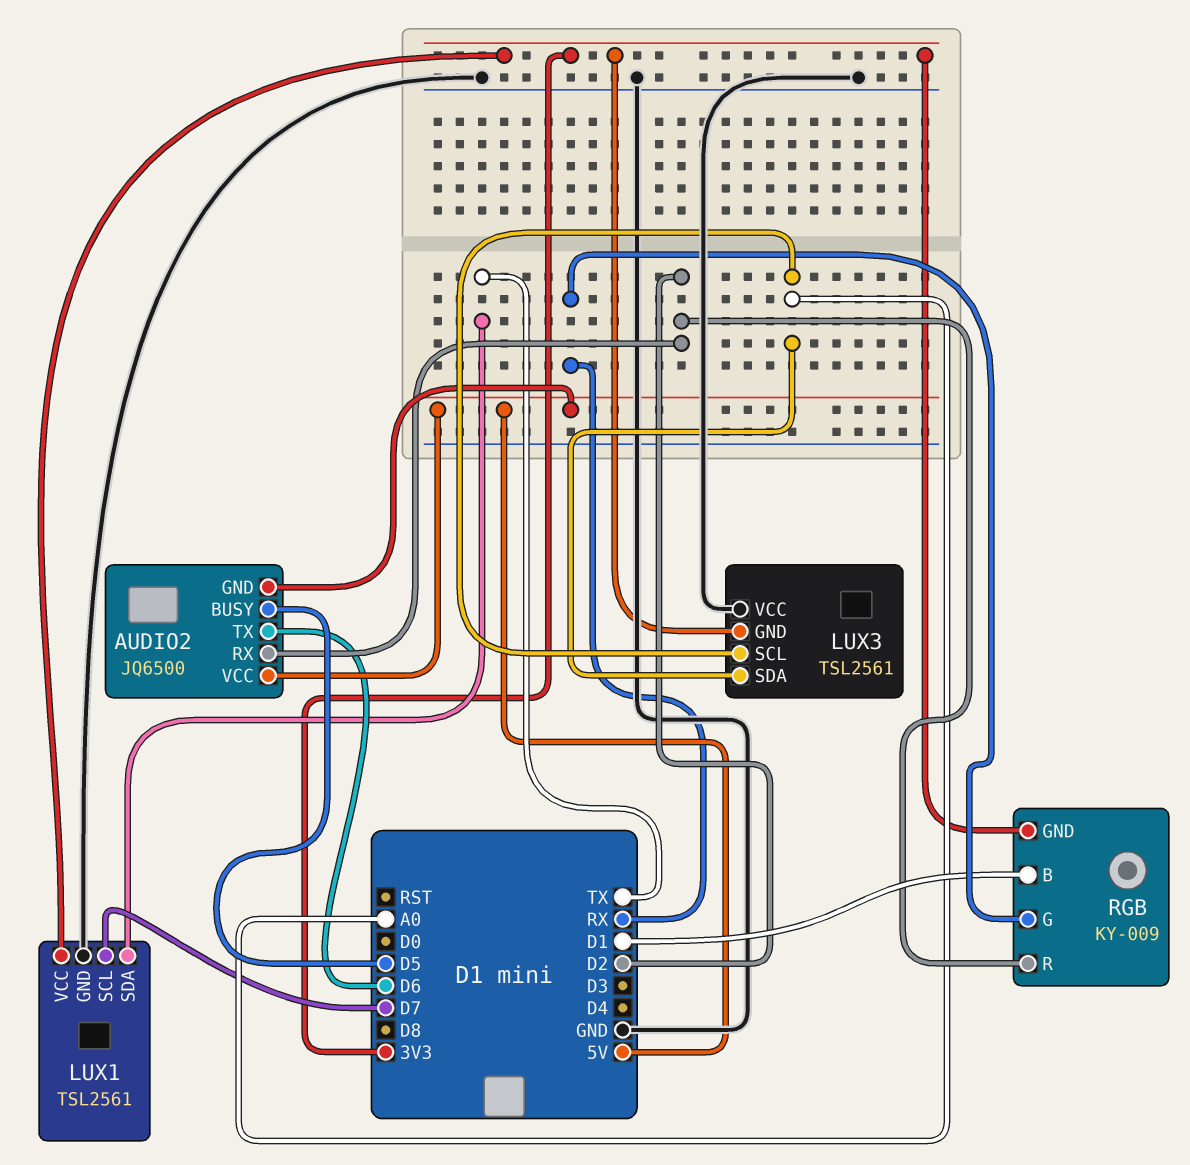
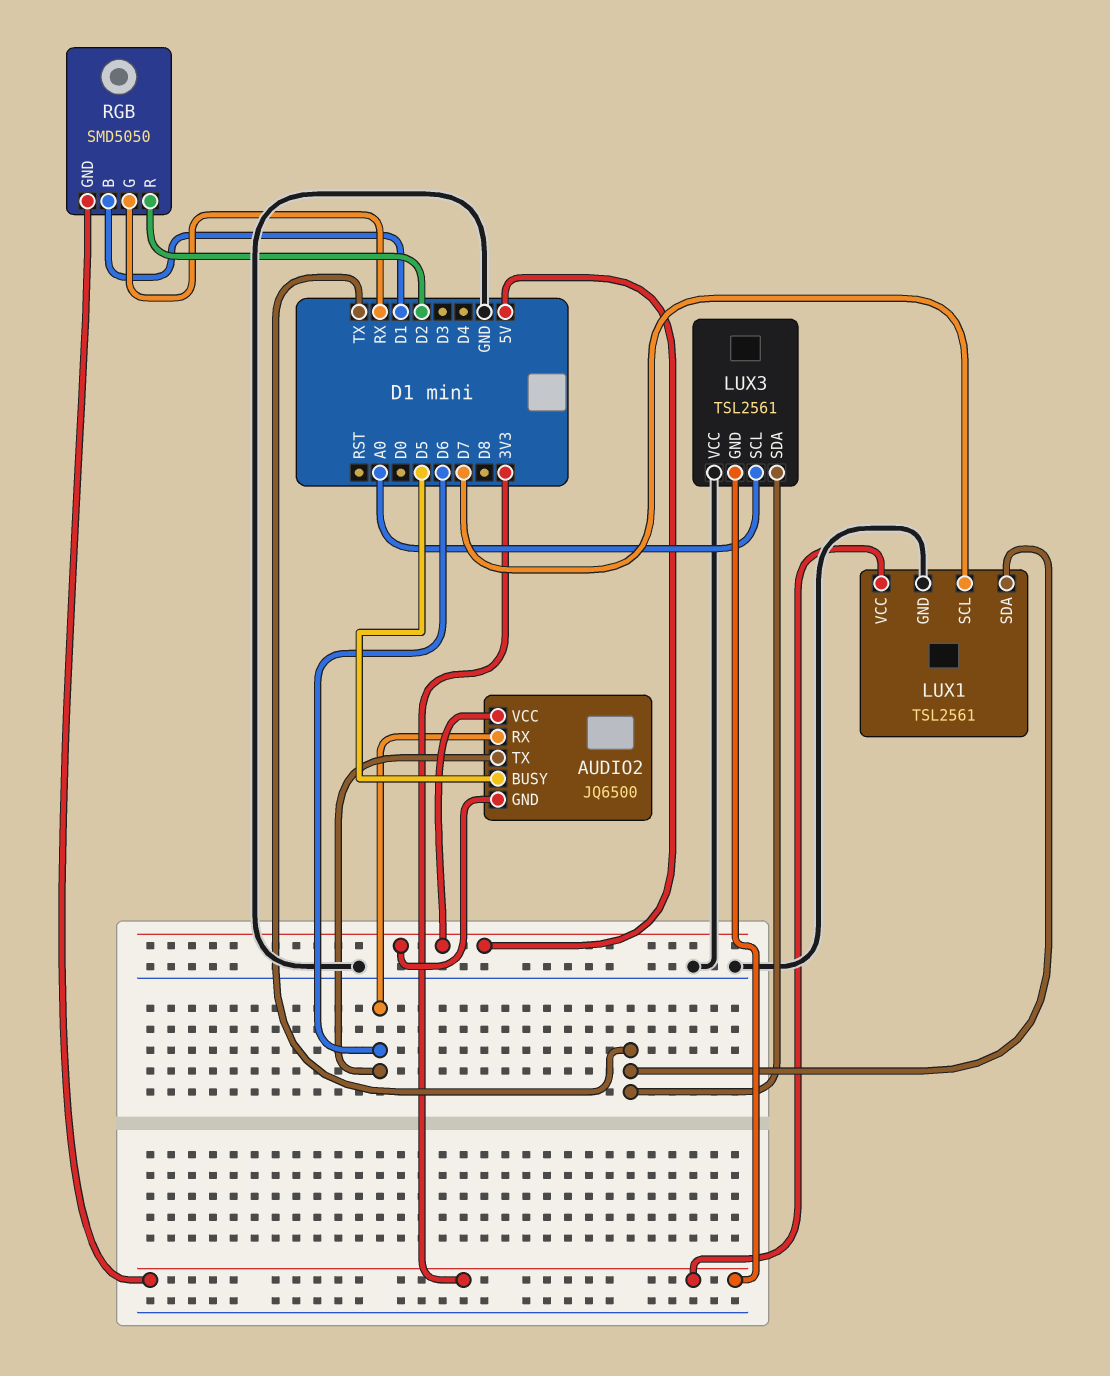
AUDIO2 pin RX: D2 -> D6
LUX3 pin SDA: A0 -> TX
RGB: KY-009 -> SMD5050

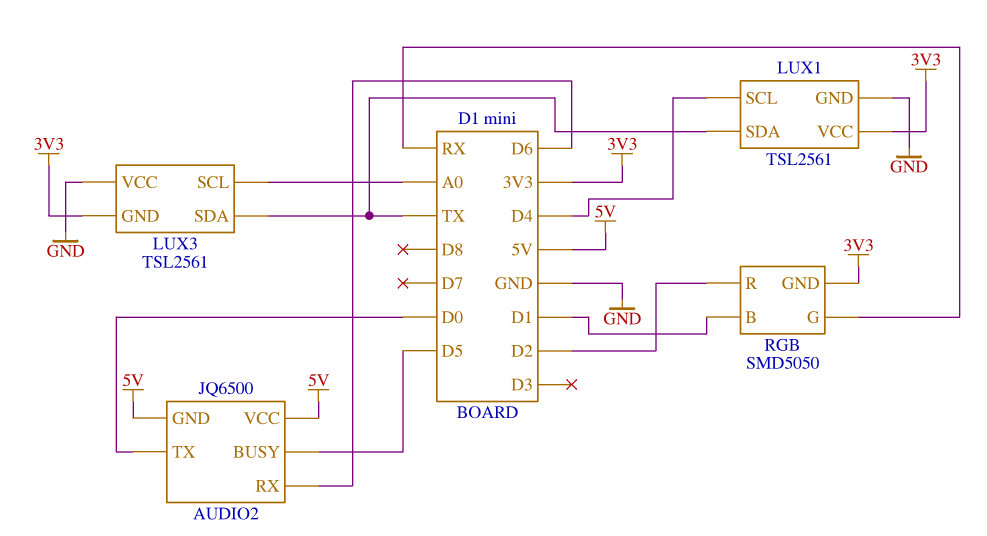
AUDIO2 pin TX: D6 -> D0
LUX1 pin SCL: D7 -> D4

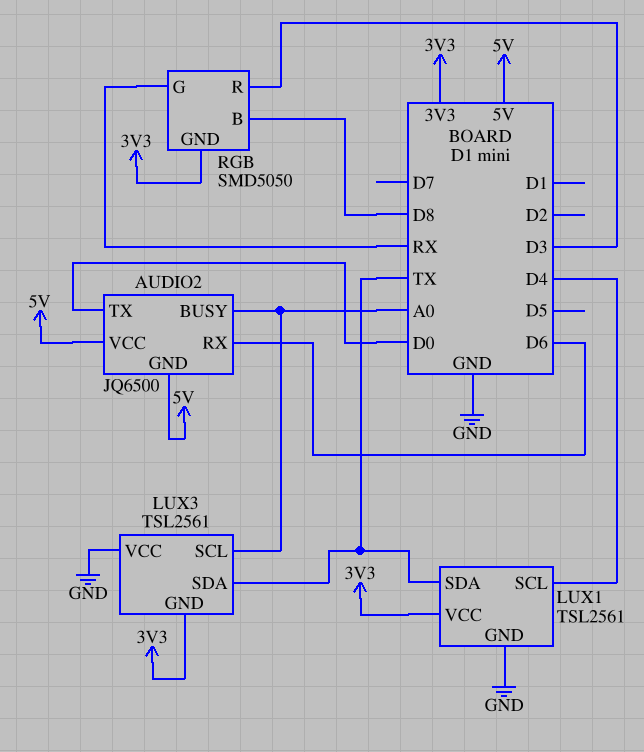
AUDIO2 pin BUSY: D5 -> A0
RGB pin B: D1 -> D8
RGB pin R: D2 -> D3

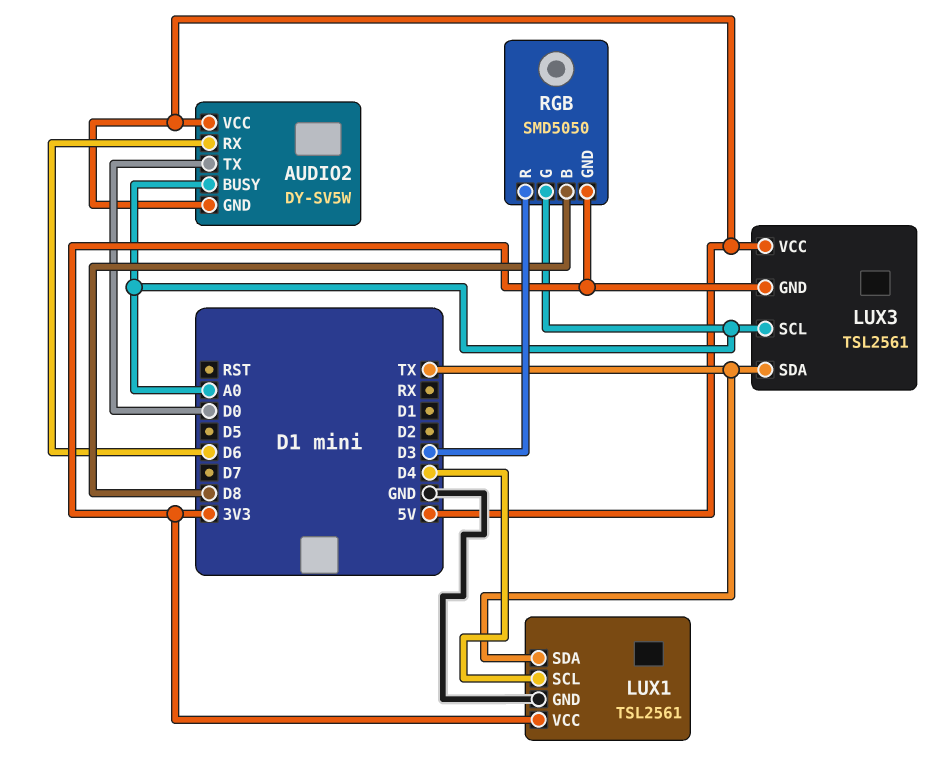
AUDIO2: JQ6500 -> DY-SV5W
LUX3 pin VCC: GND -> 5V
RGB pin G: RX -> A0

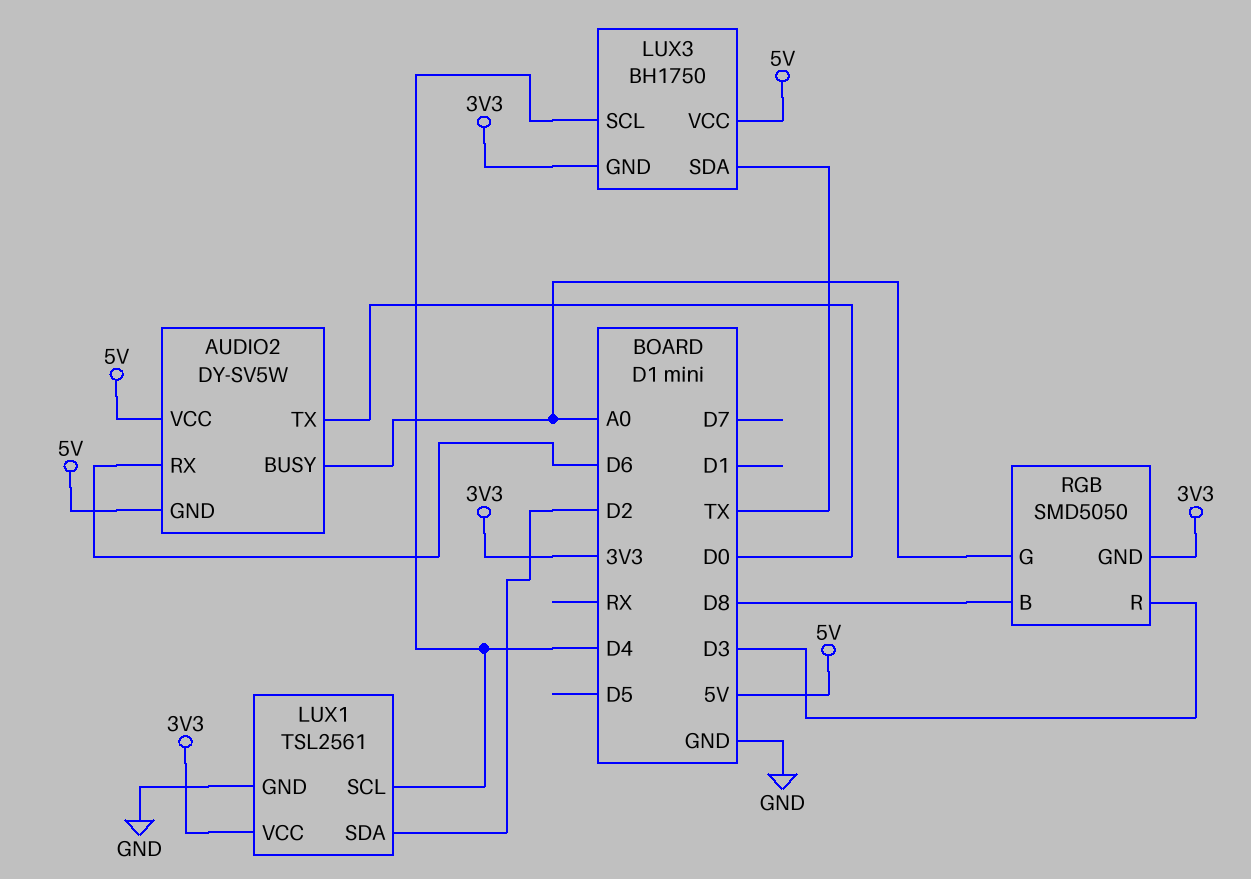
LUX1 pin SDA: TX -> D2
LUX3: TSL2561 -> BH1750
LUX3 pin SCL: A0 -> D4

